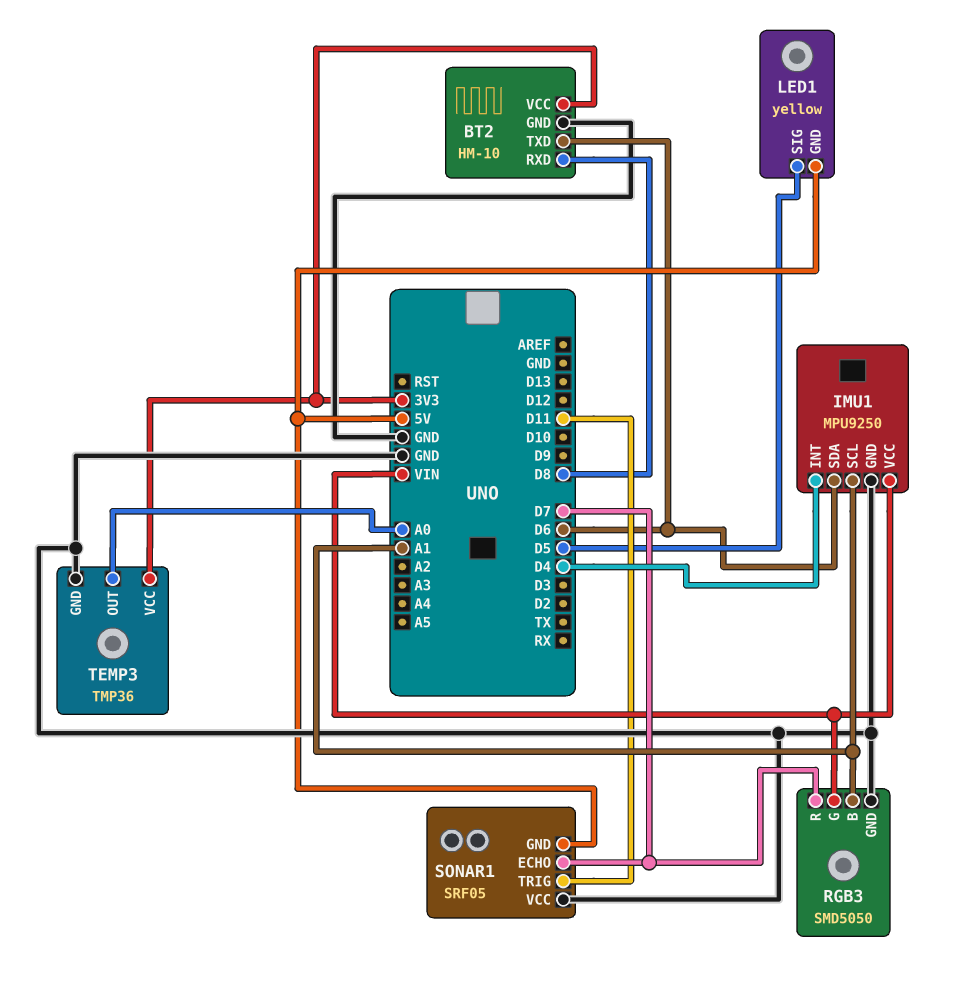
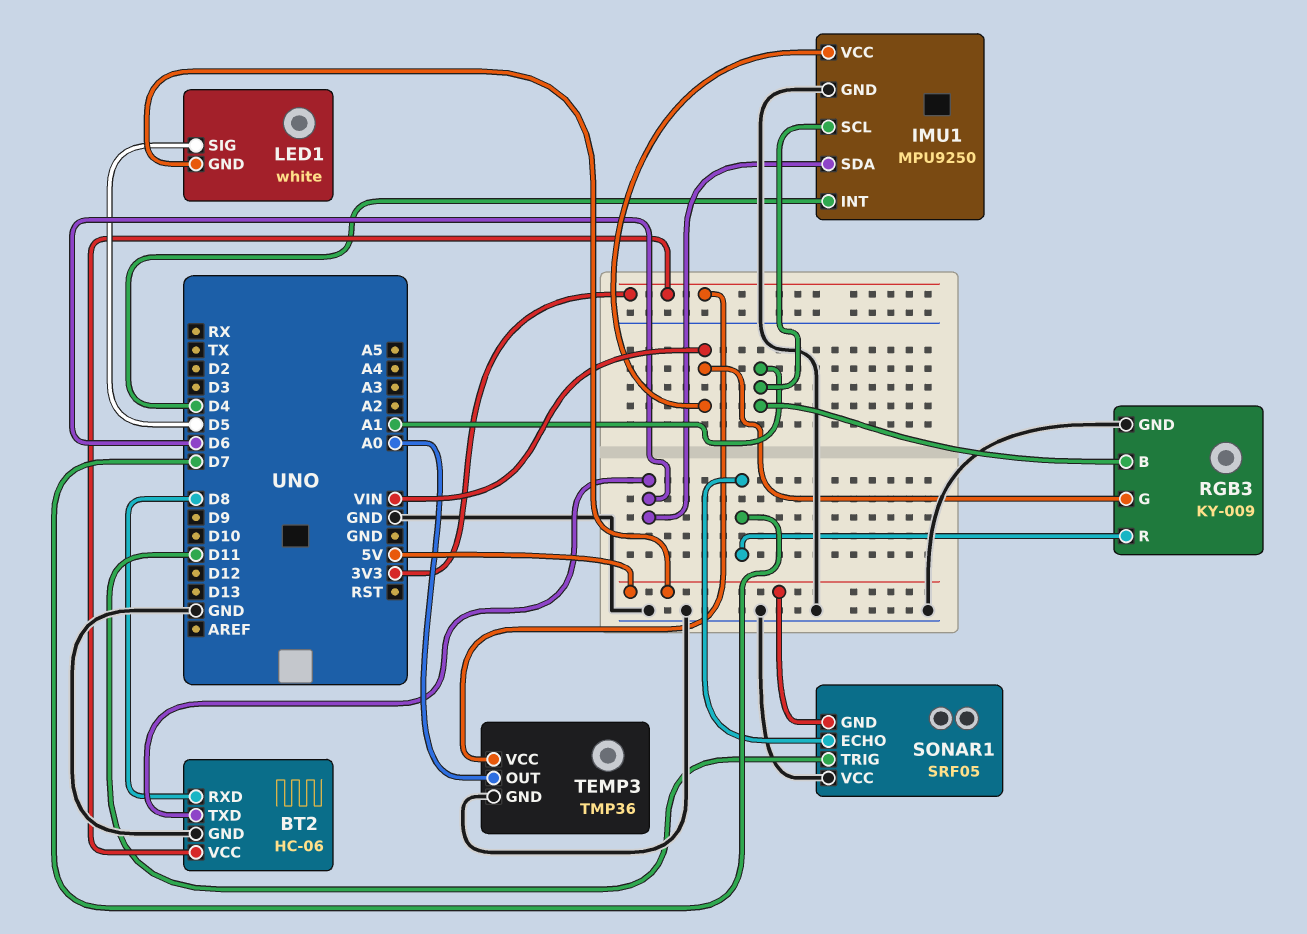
BT2: HM-10 -> HC-06
LED1: yellow -> white
RGB3: SMD5050 -> KY-009

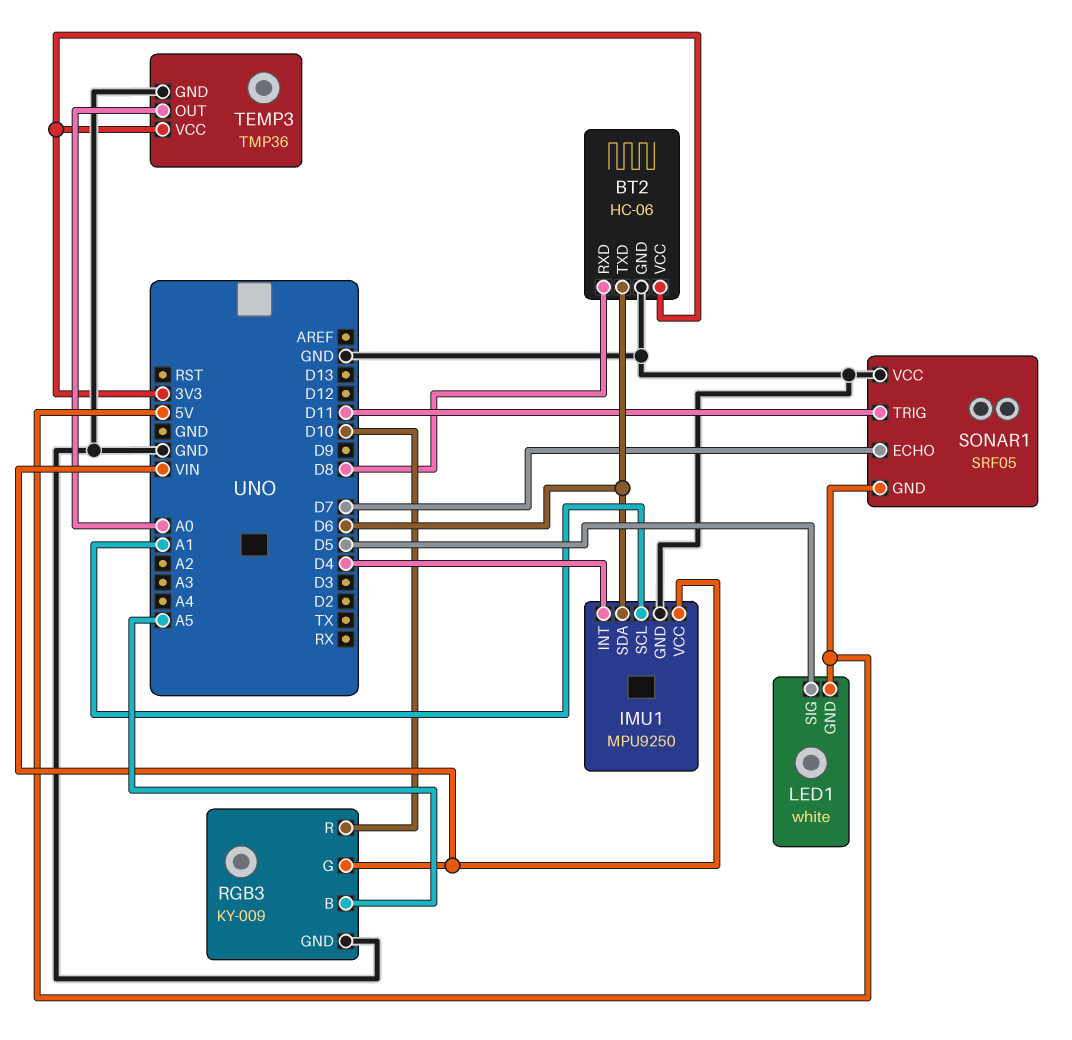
RGB3 pin B: A1 -> A5
RGB3 pin R: D7 -> D10

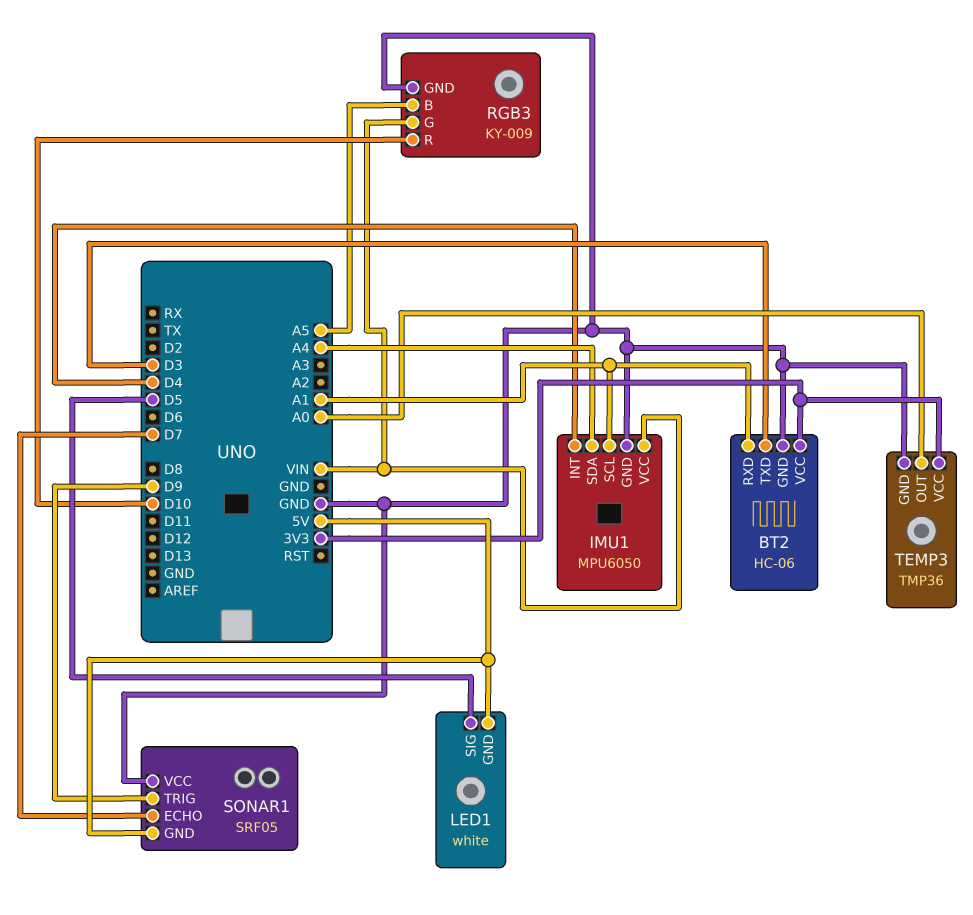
BT2 pin RXD: D8 -> A1
BT2 pin TXD: D6 -> D3
IMU1: MPU9250 -> MPU6050
IMU1 pin SDA: D6 -> A4
SONAR1 pin TRIG: D11 -> D9

